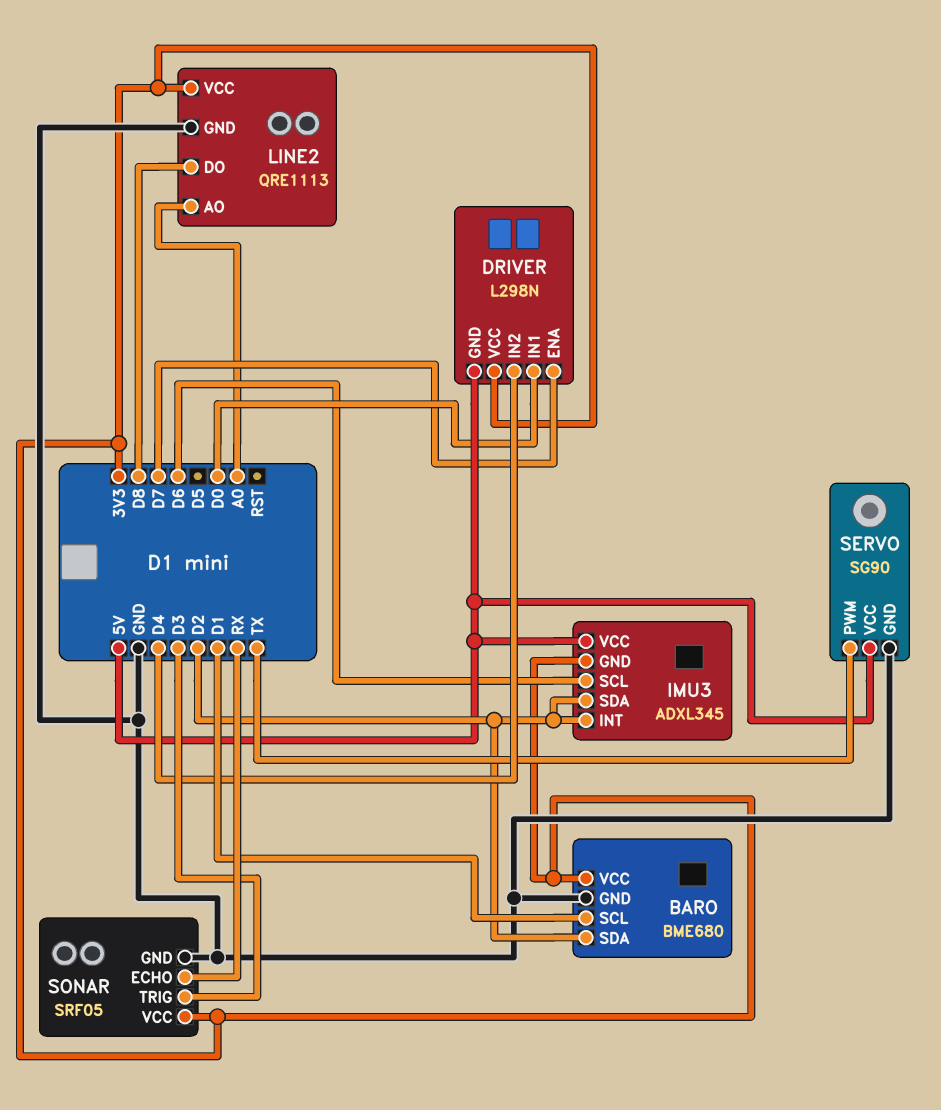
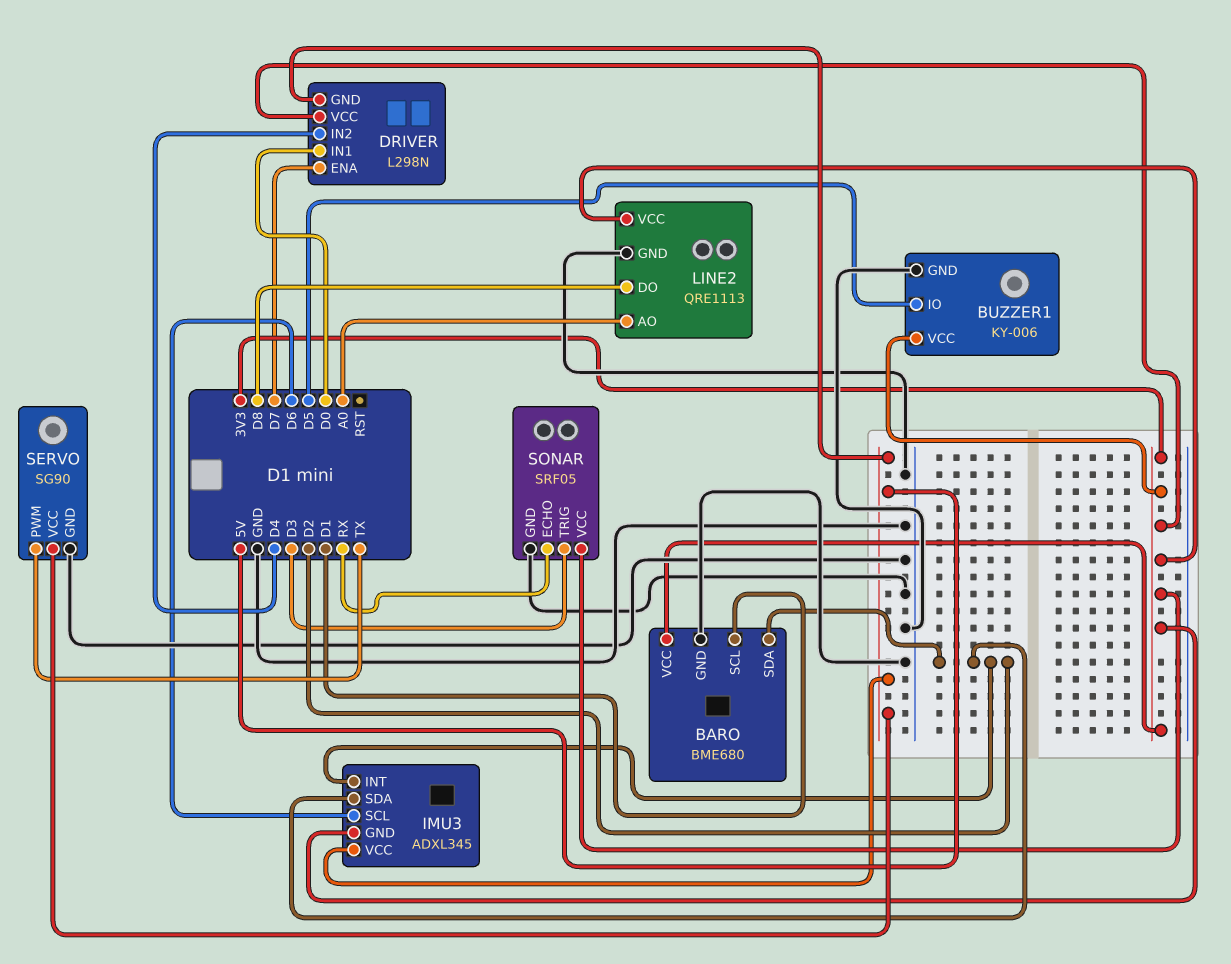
BUZZER1: none -> KY-006
BUZZER1 pin GND: none -> GND
BUZZER1 pin IO: none -> D5
BUZZER1 pin VCC: none -> 3V3

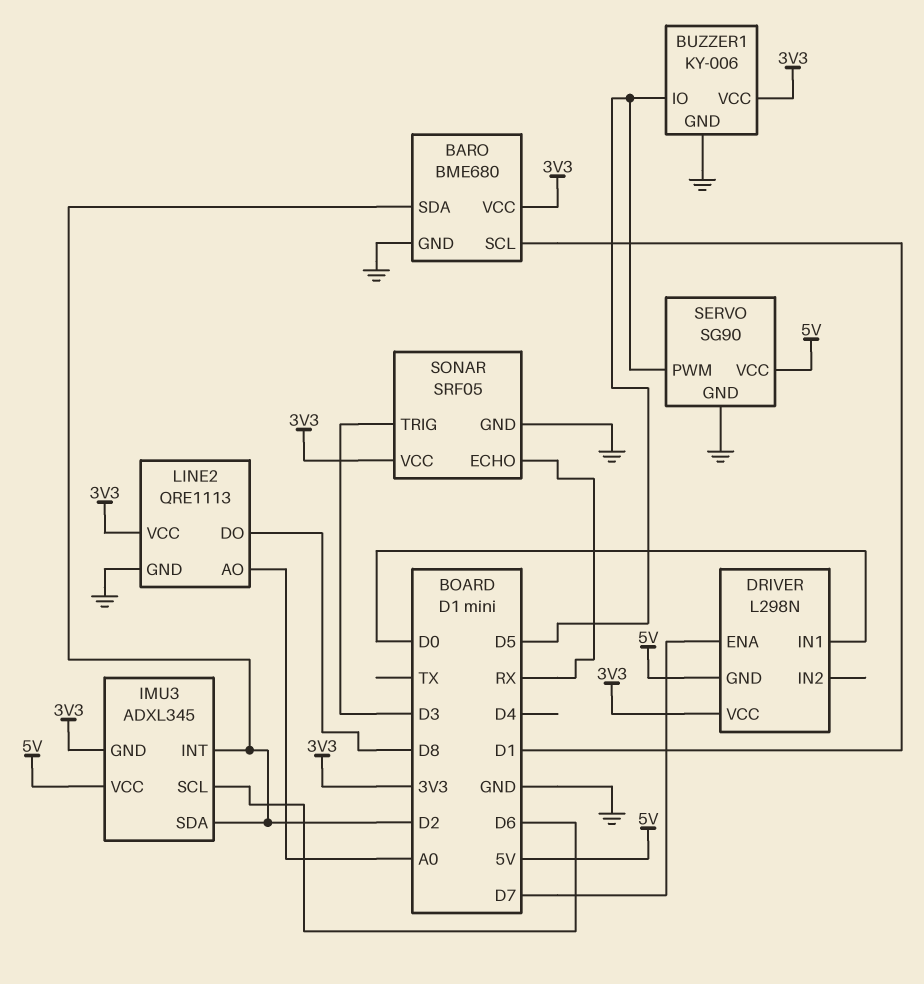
DRIVER pin IN2: D4 -> none
SERVO pin PWM: TX -> D5

